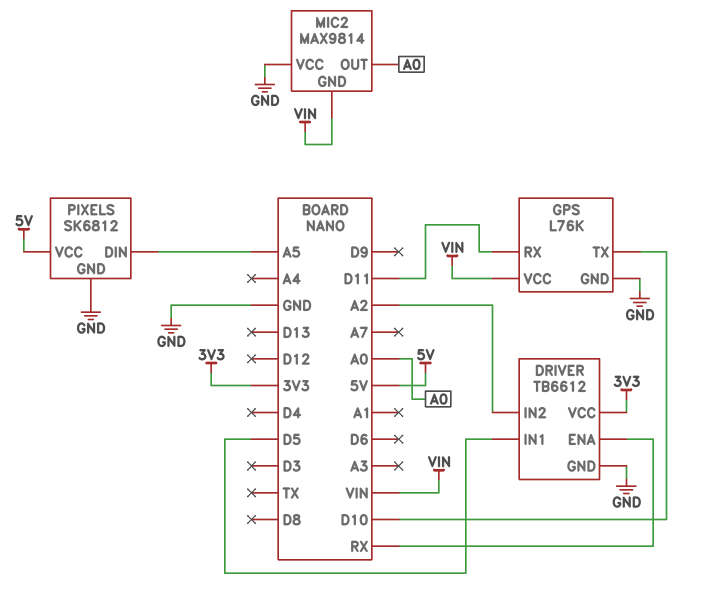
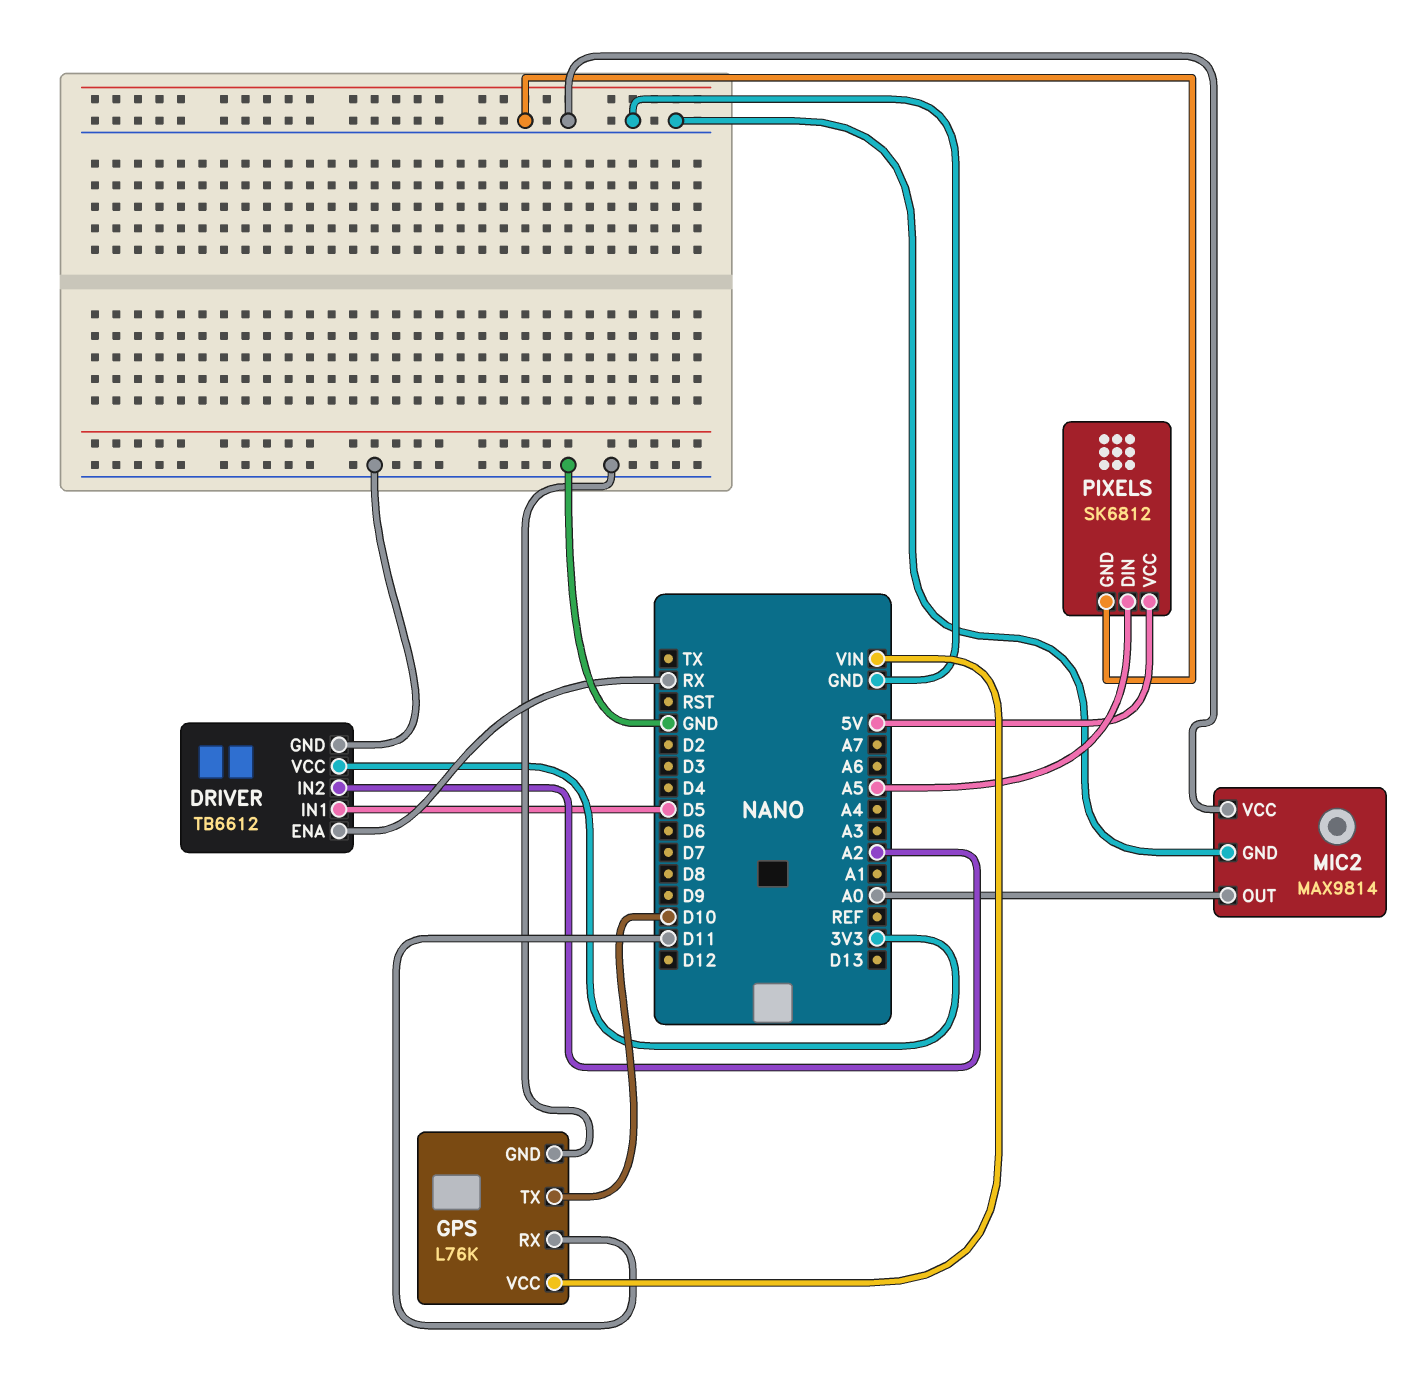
MIC2 pin GND: VIN -> GND

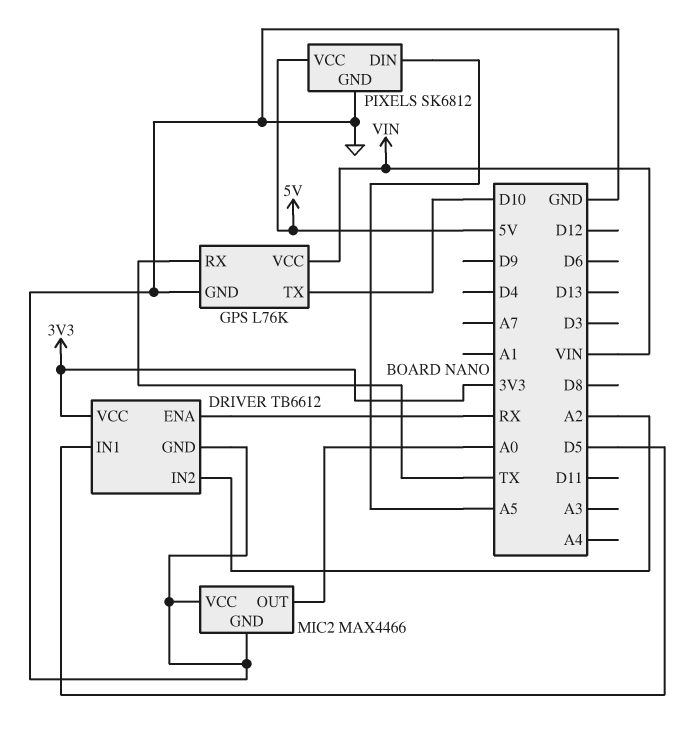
GPS pin RX: D11 -> TX
MIC2: MAX9814 -> MAX4466

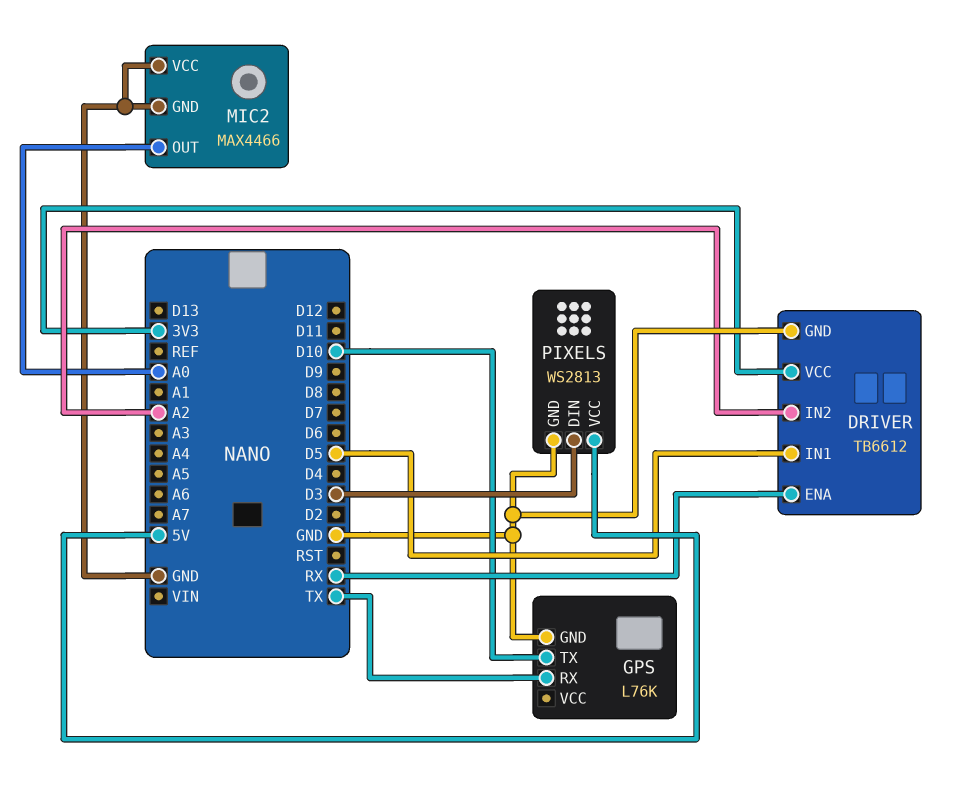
GPS pin VCC: VIN -> none
PIXELS: SK6812 -> WS2813
PIXELS pin DIN: A5 -> D3

